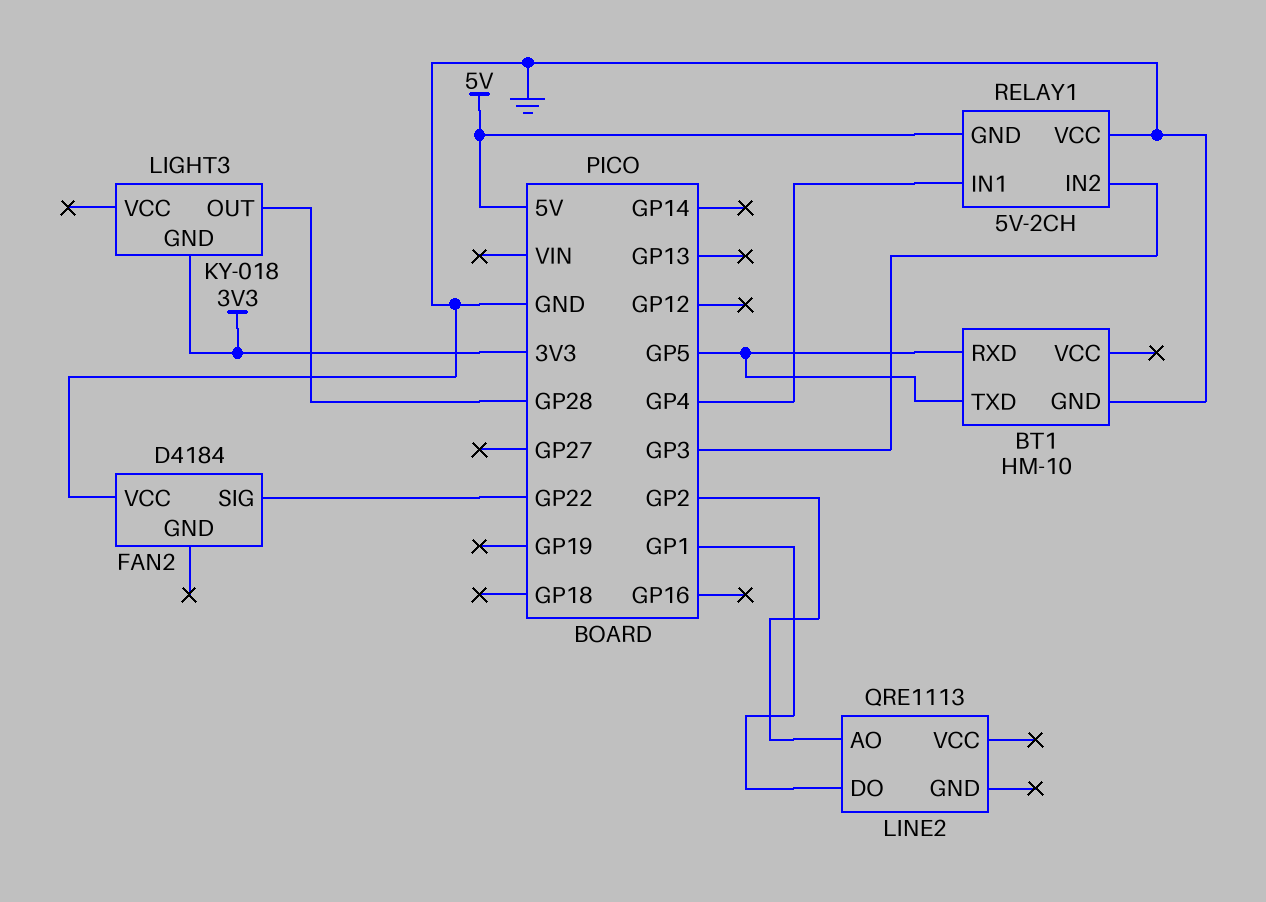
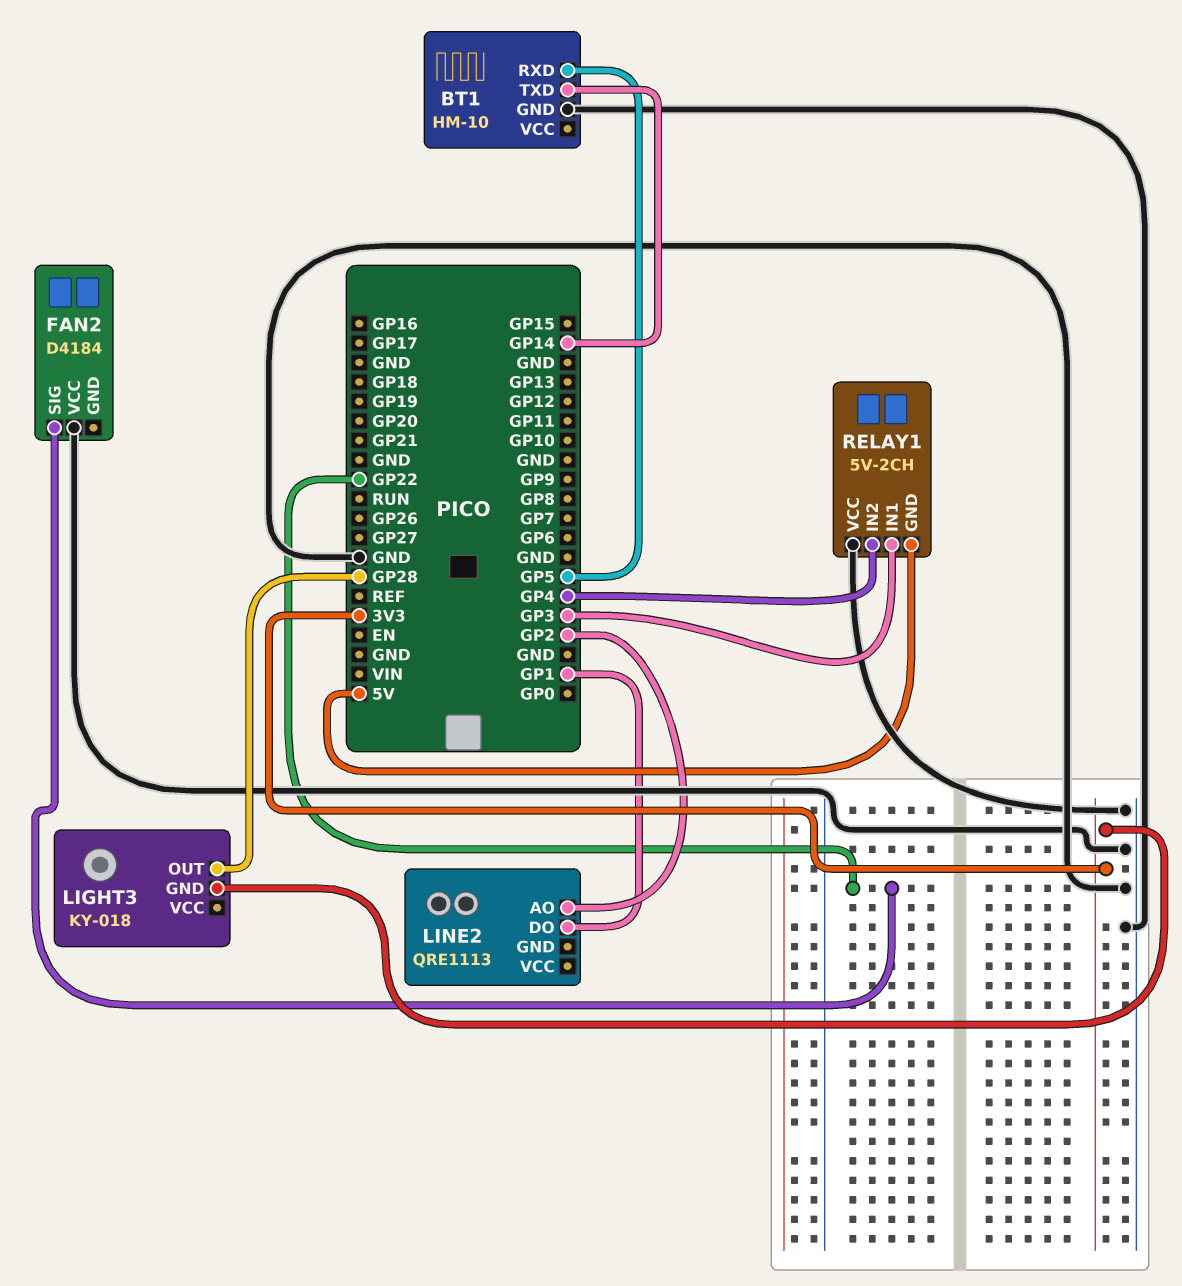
BT1 pin TXD: GP5 -> GP14
RELAY1 pin IN1: GP4 -> GP3
RELAY1 pin IN2: GP3 -> GP4

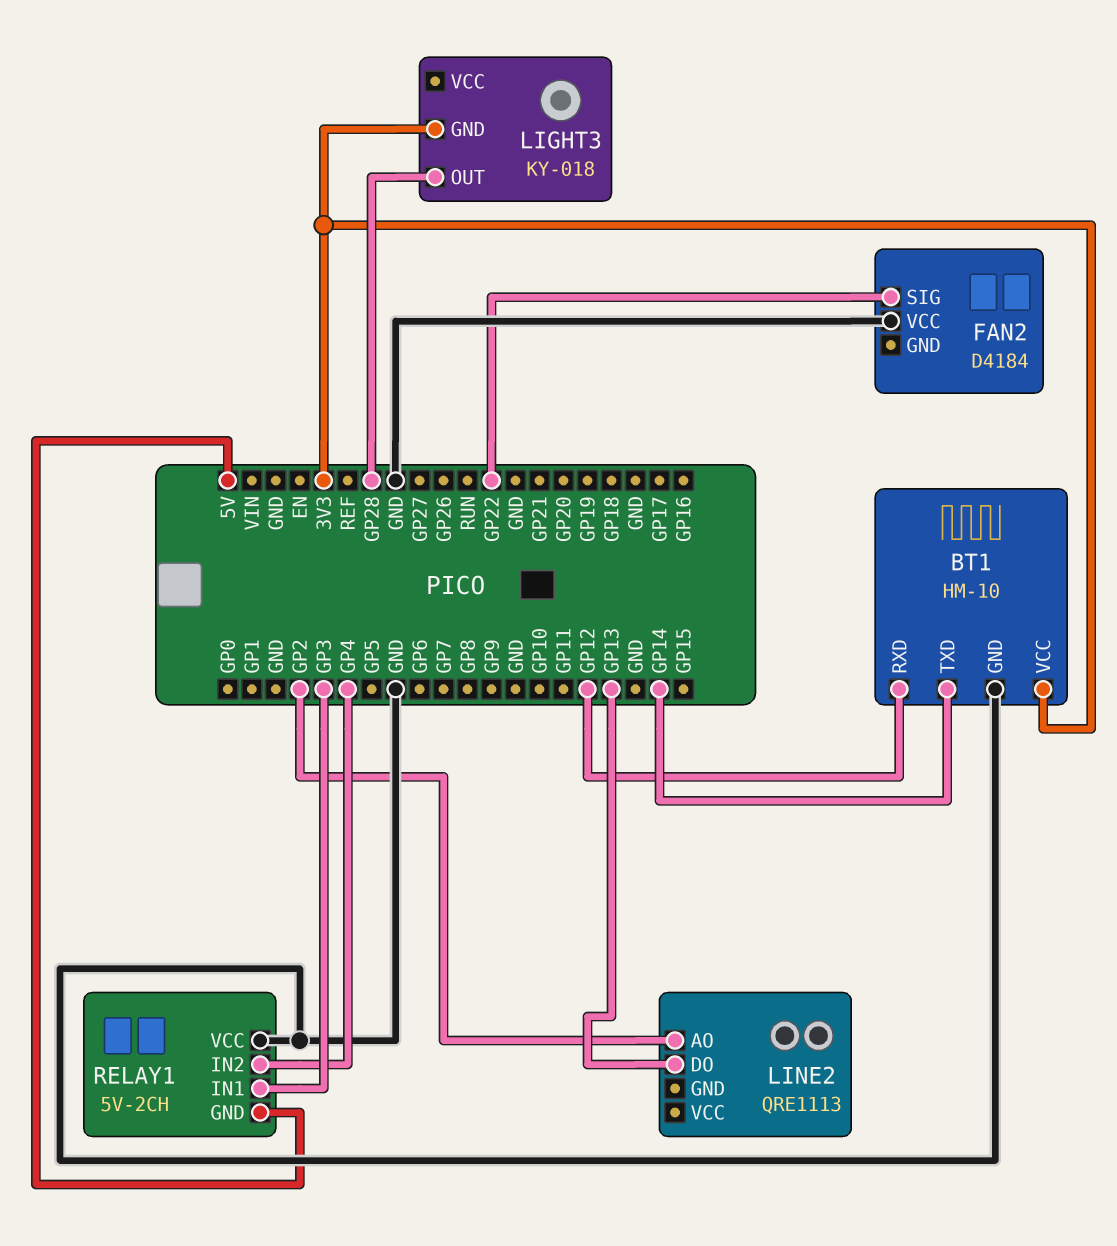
BT1 pin RXD: GP5 -> GP12
BT1 pin VCC: none -> 3V3
LINE2 pin DO: GP1 -> GP13

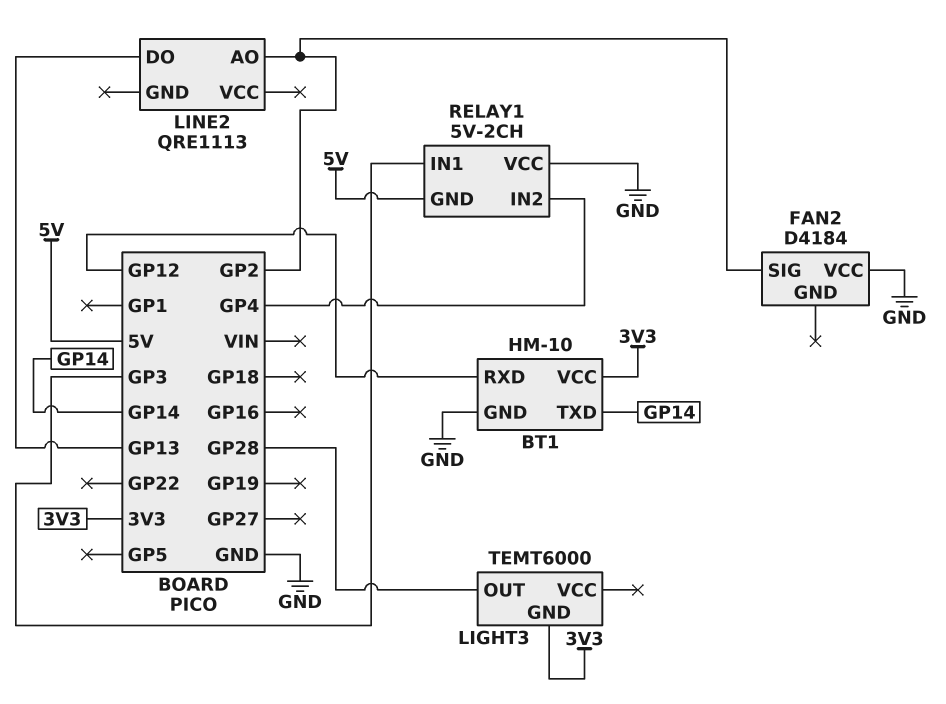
FAN2 pin SIG: GP22 -> GP2
LIGHT3: KY-018 -> TEMT6000

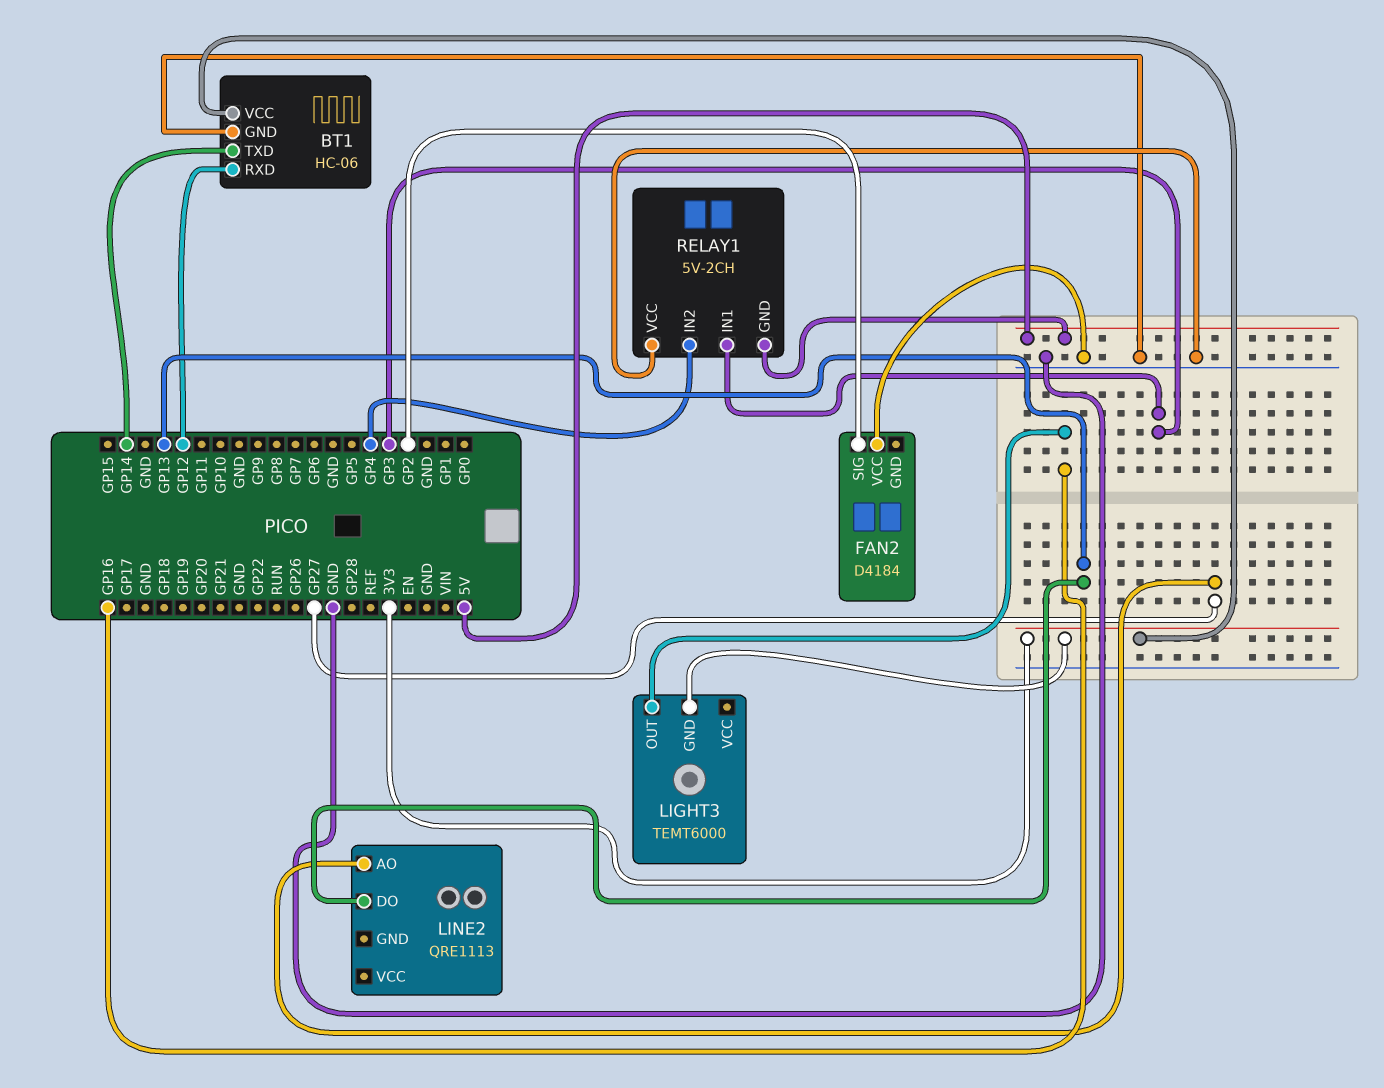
BT1: HM-10 -> HC-06
LIGHT3 pin OUT: GP28 -> GP16
LINE2 pin AO: GP2 -> GP27

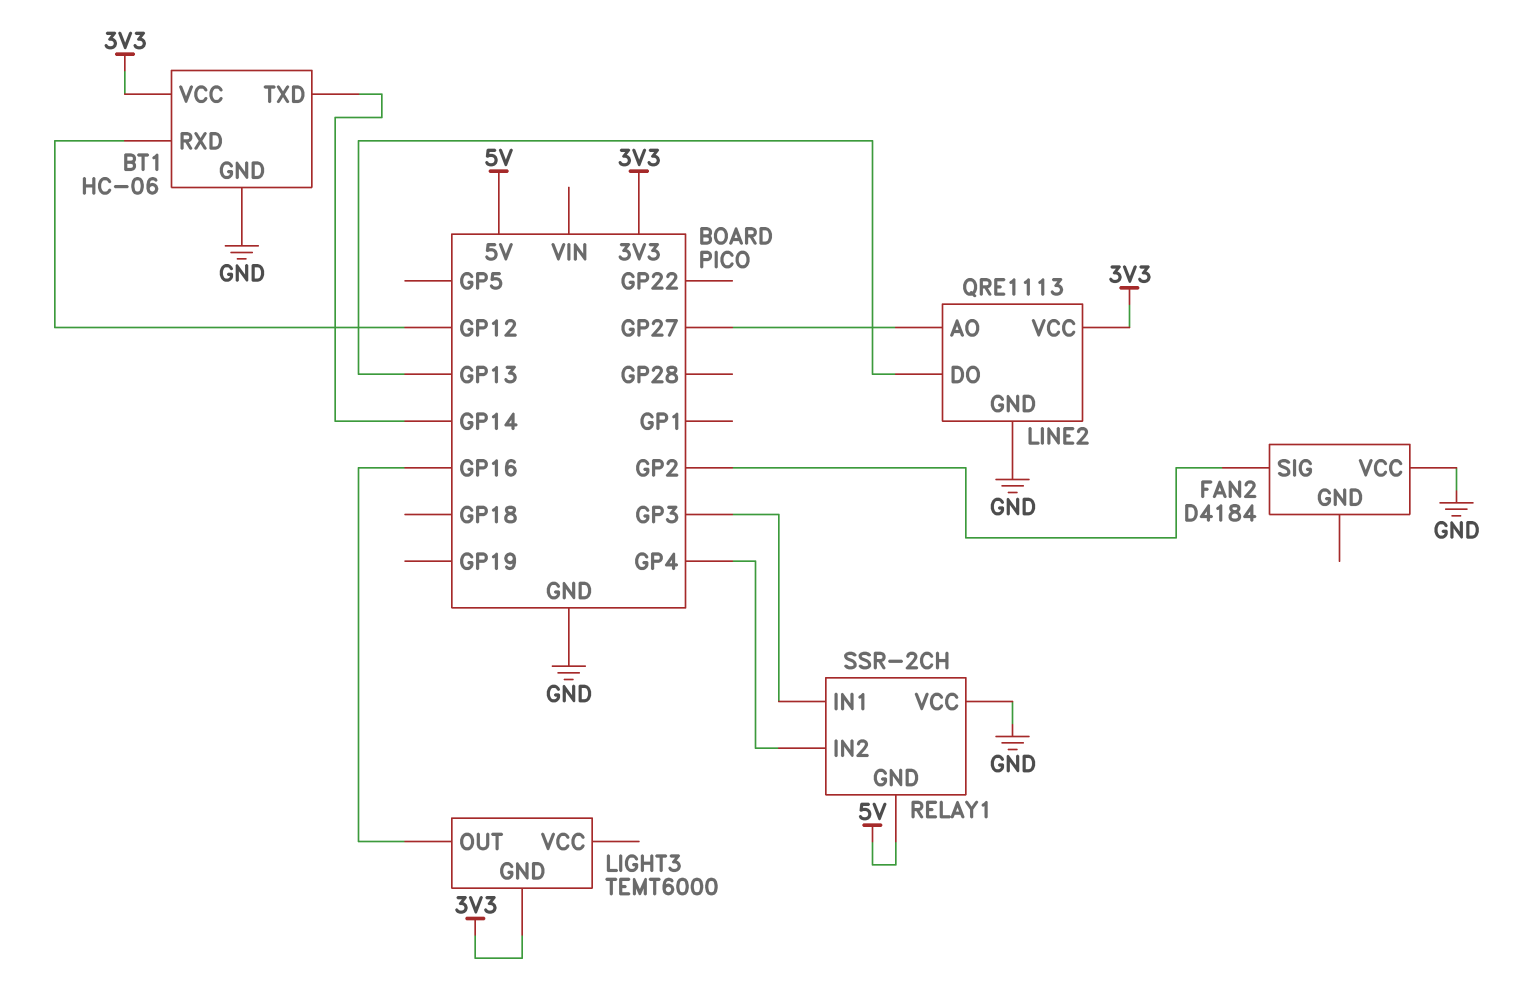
LINE2 pin GND: none -> GND
LINE2 pin VCC: none -> 3V3
RELAY1: 5V-2CH -> SSR-2CH

